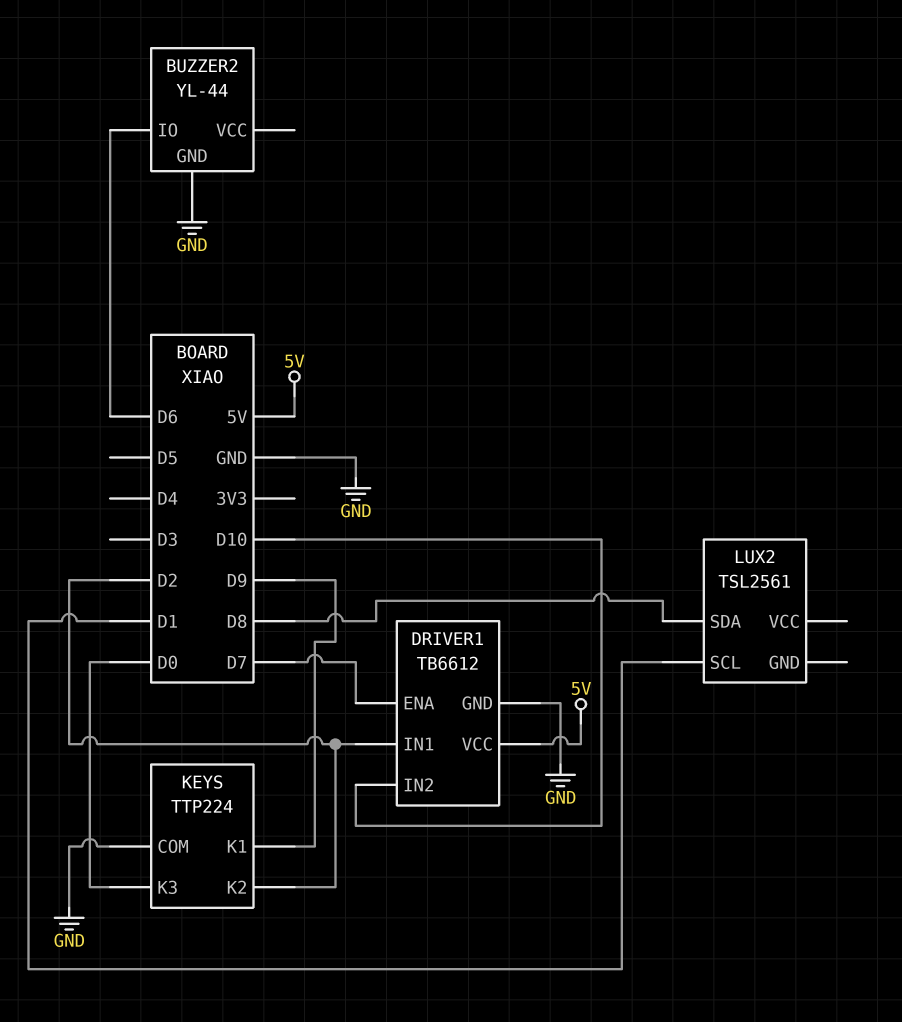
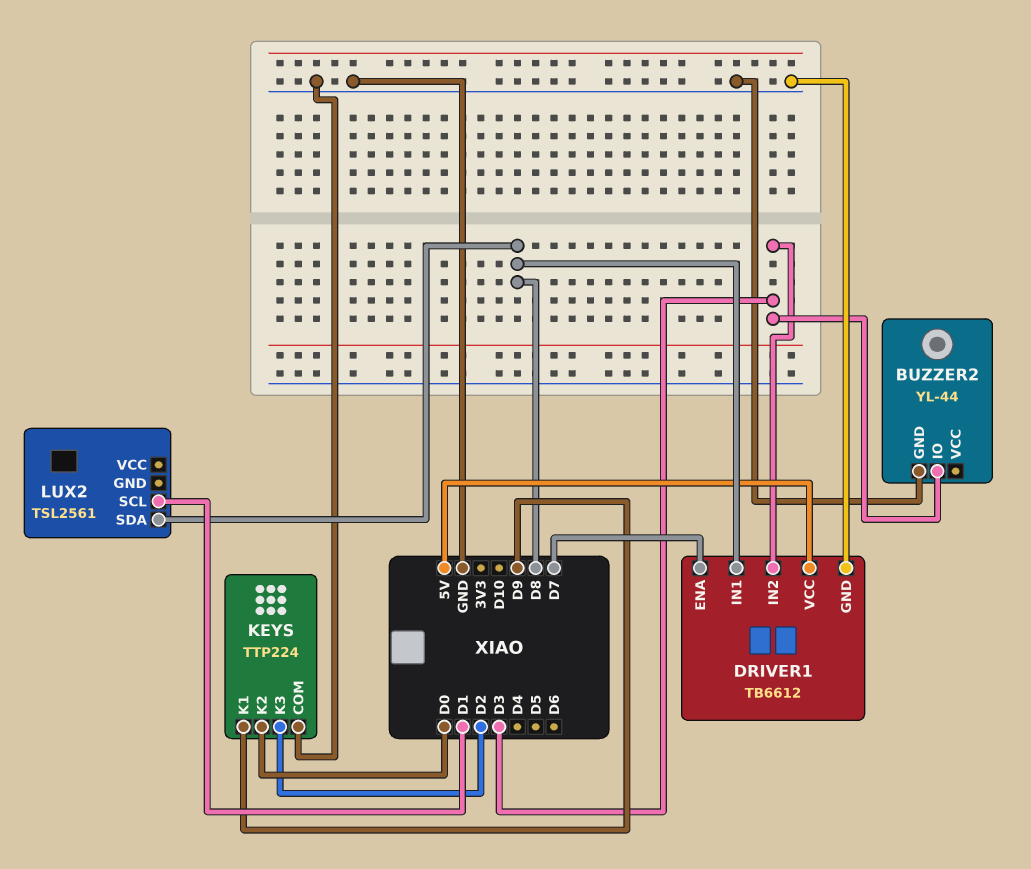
BUZZER2 pin IO: D6 -> D3
DRIVER1 pin IN1: D2 -> D8
DRIVER1 pin IN2: D10 -> D3
KEYS pin K2: D2 -> D0
KEYS pin K3: D0 -> D2

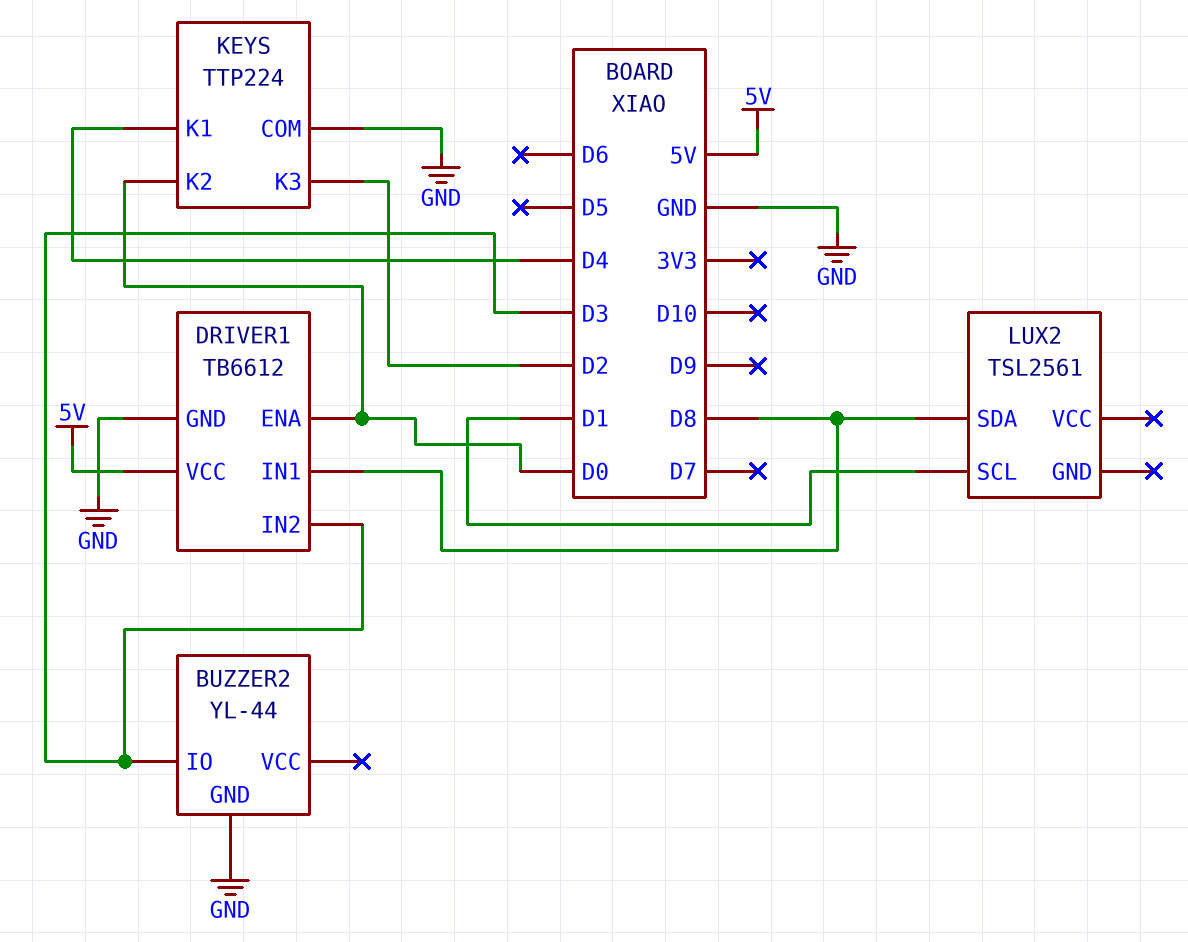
DRIVER1 pin ENA: D7 -> D0
KEYS pin K1: D9 -> D4

